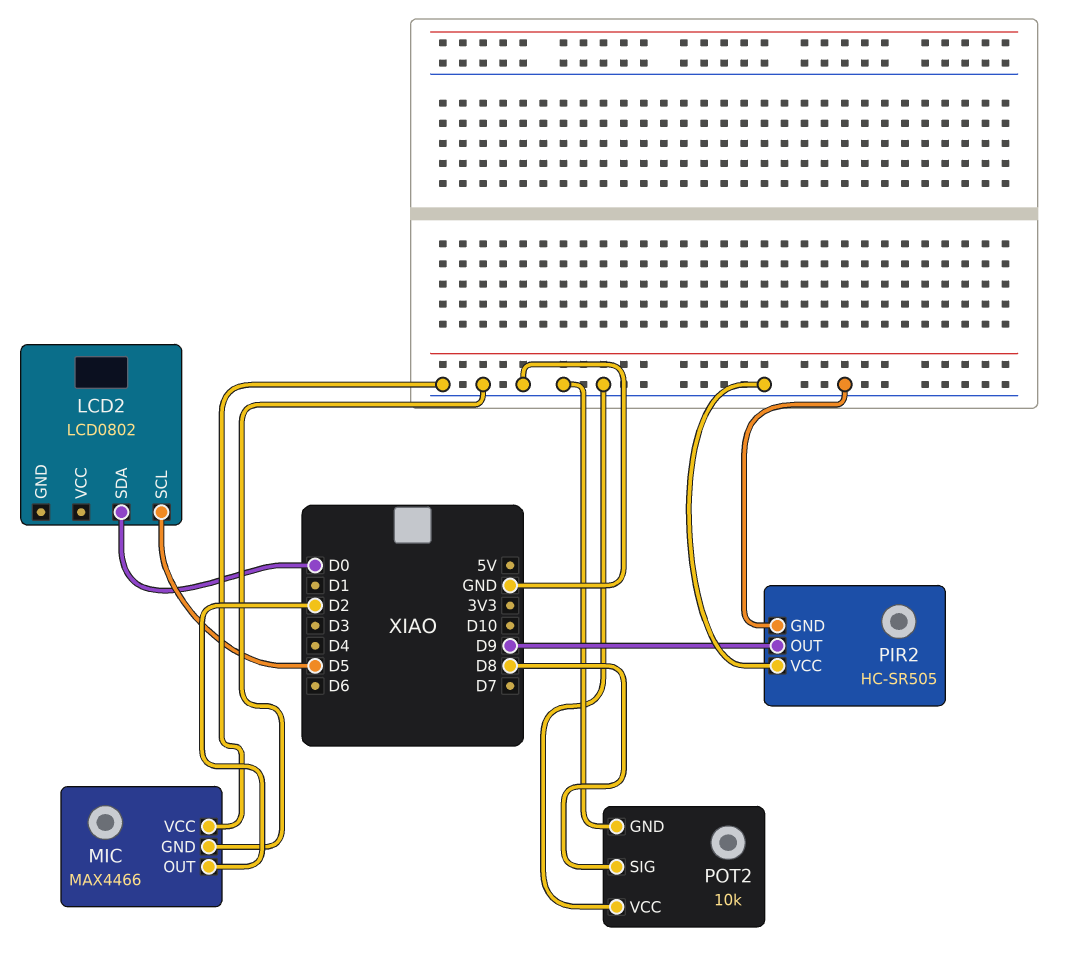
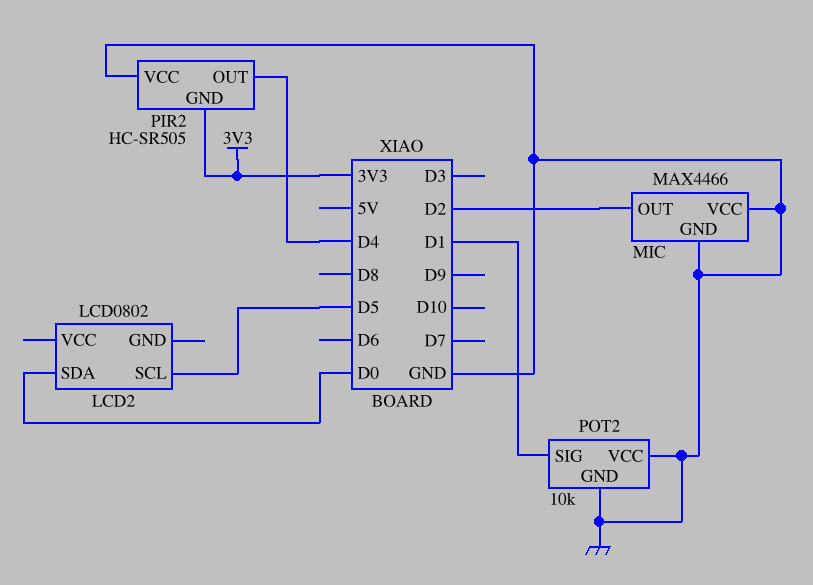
PIR2 pin GND: GND -> 3V3
PIR2 pin OUT: D9 -> D4
POT2 pin SIG: D8 -> D1

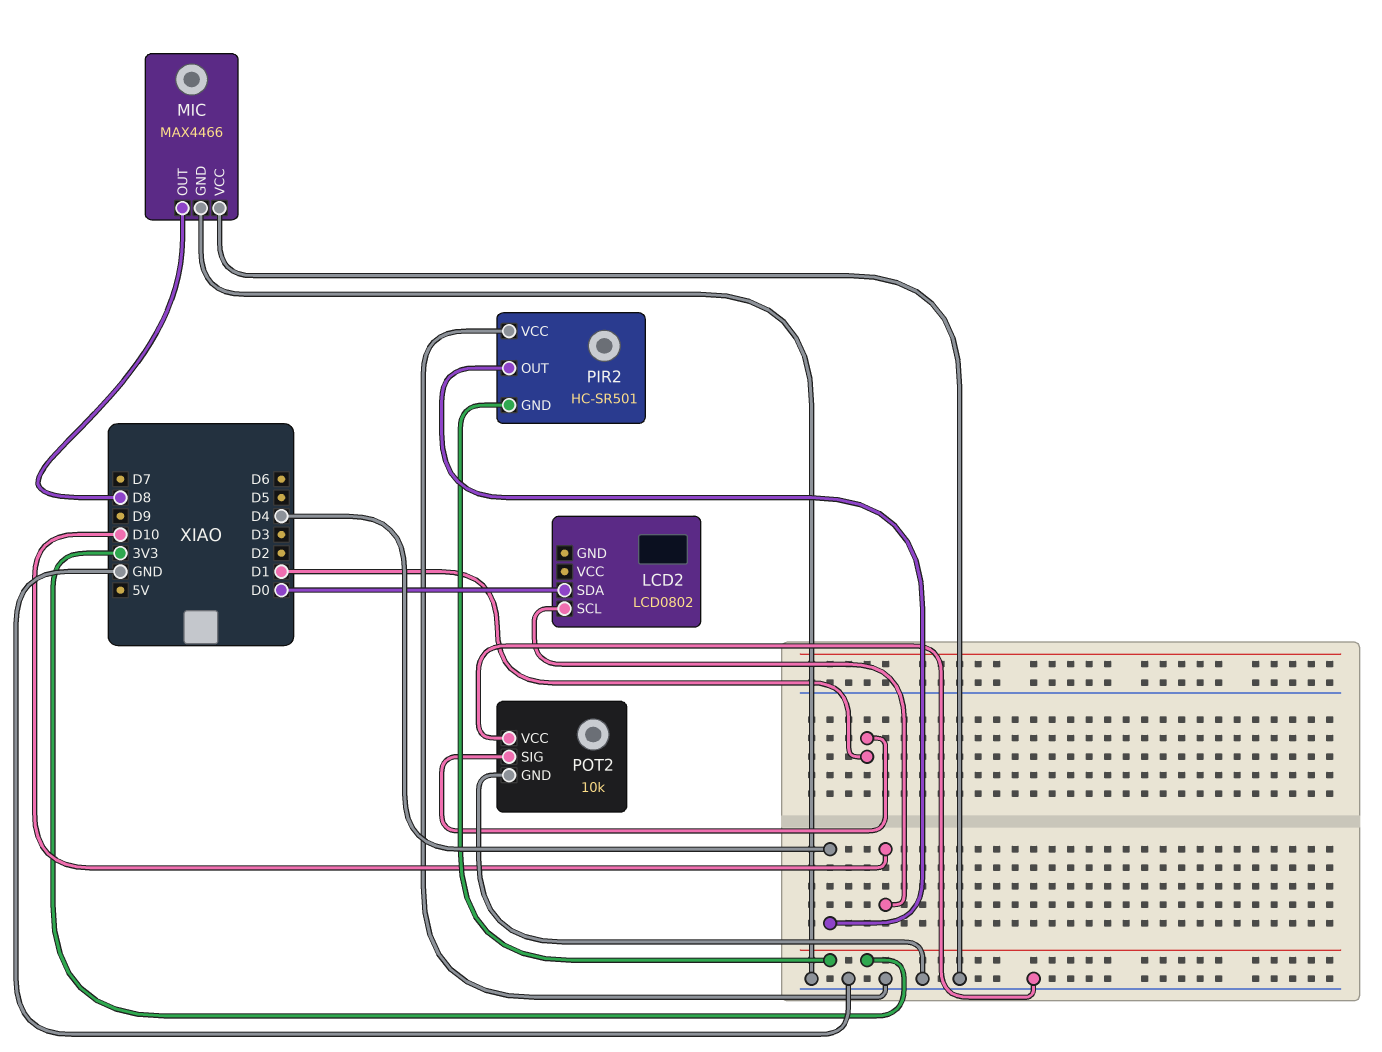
LCD2 pin SCL: D5 -> D10
MIC pin OUT: D2 -> D8
PIR2: HC-SR505 -> HC-SR501

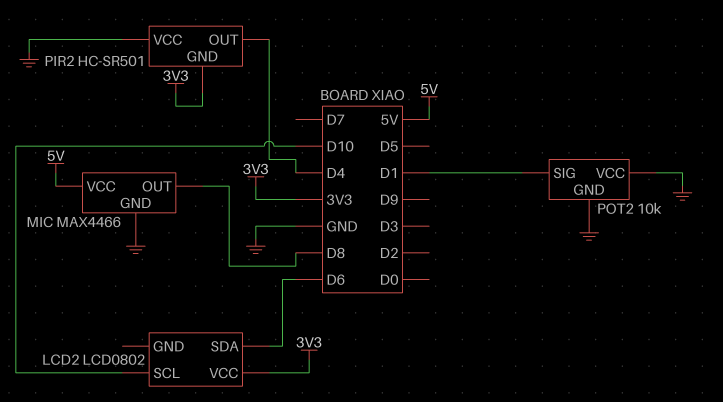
LCD2 pin SDA: D0 -> D6
LCD2 pin VCC: none -> 3V3
MIC pin VCC: GND -> 5V

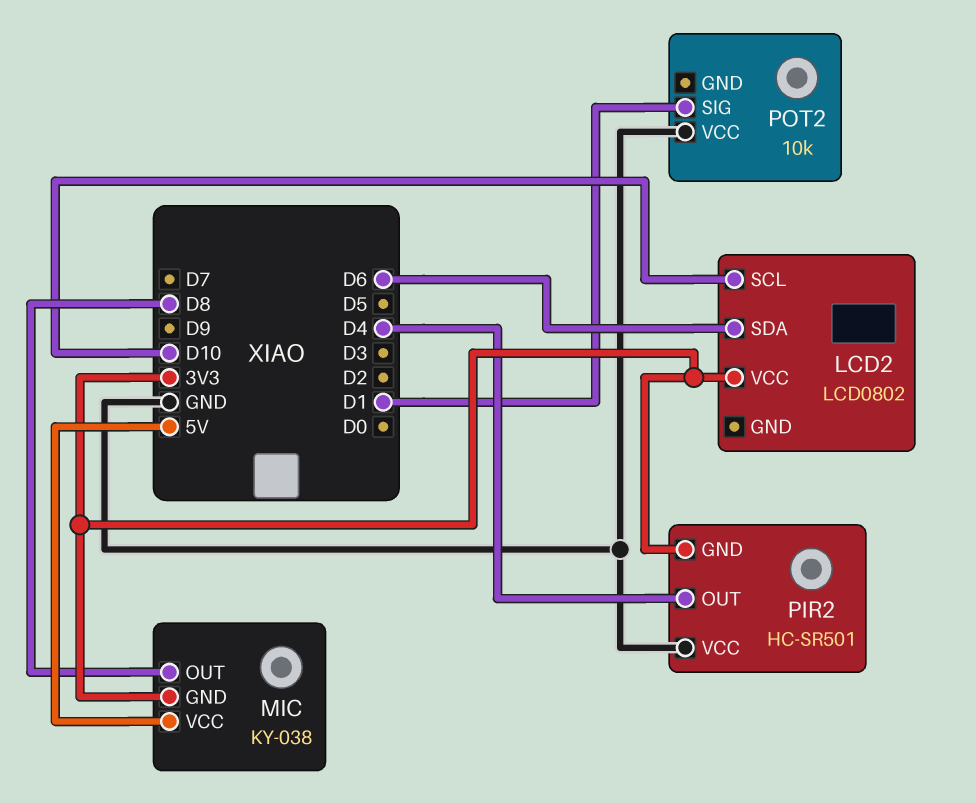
MIC: MAX4466 -> KY-038
MIC pin GND: GND -> 3V3
POT2 pin GND: GND -> none

